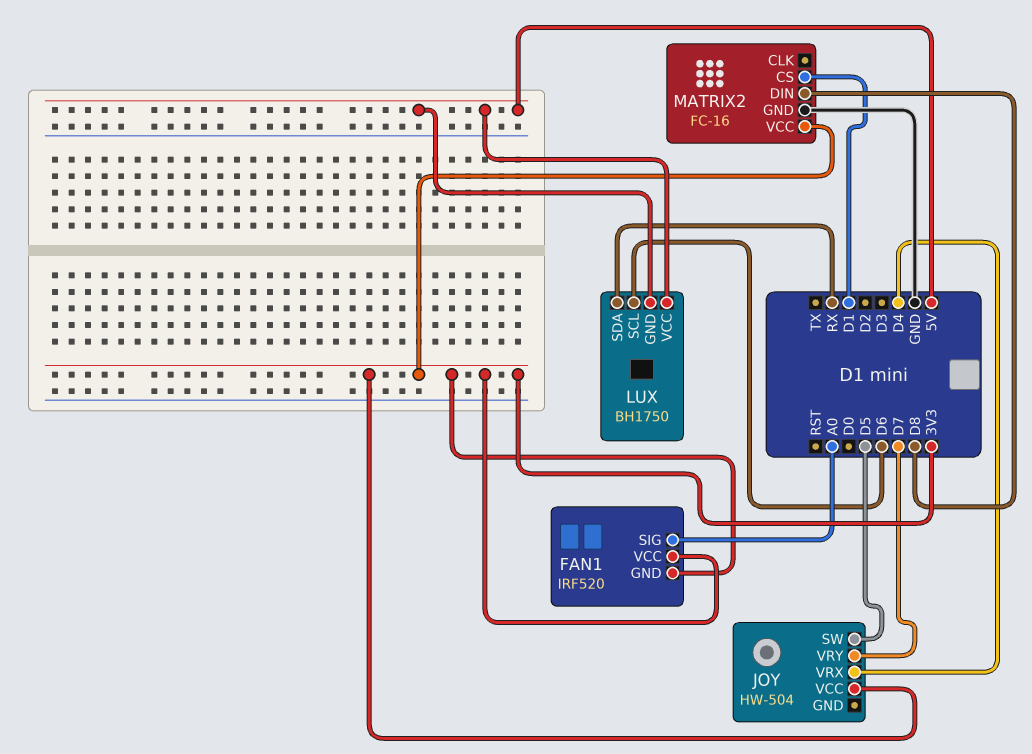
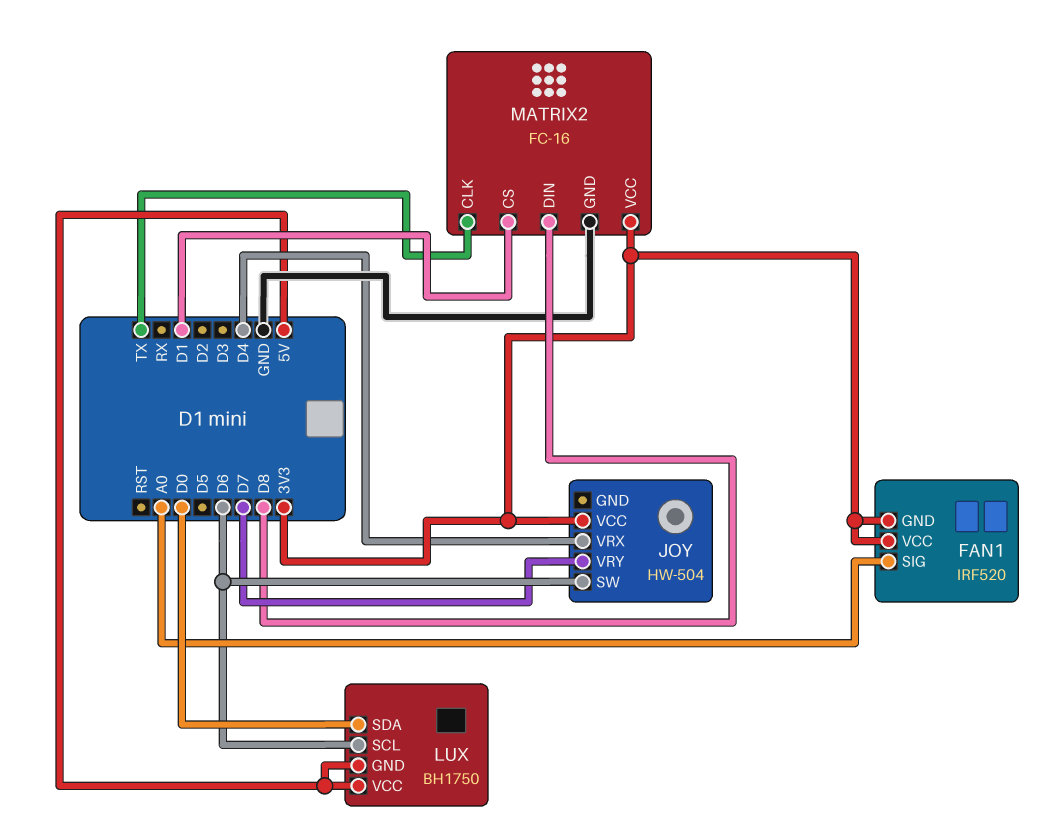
JOY pin SW: D5 -> D6
LUX pin SDA: RX -> D0
MATRIX2 pin CLK: none -> TX

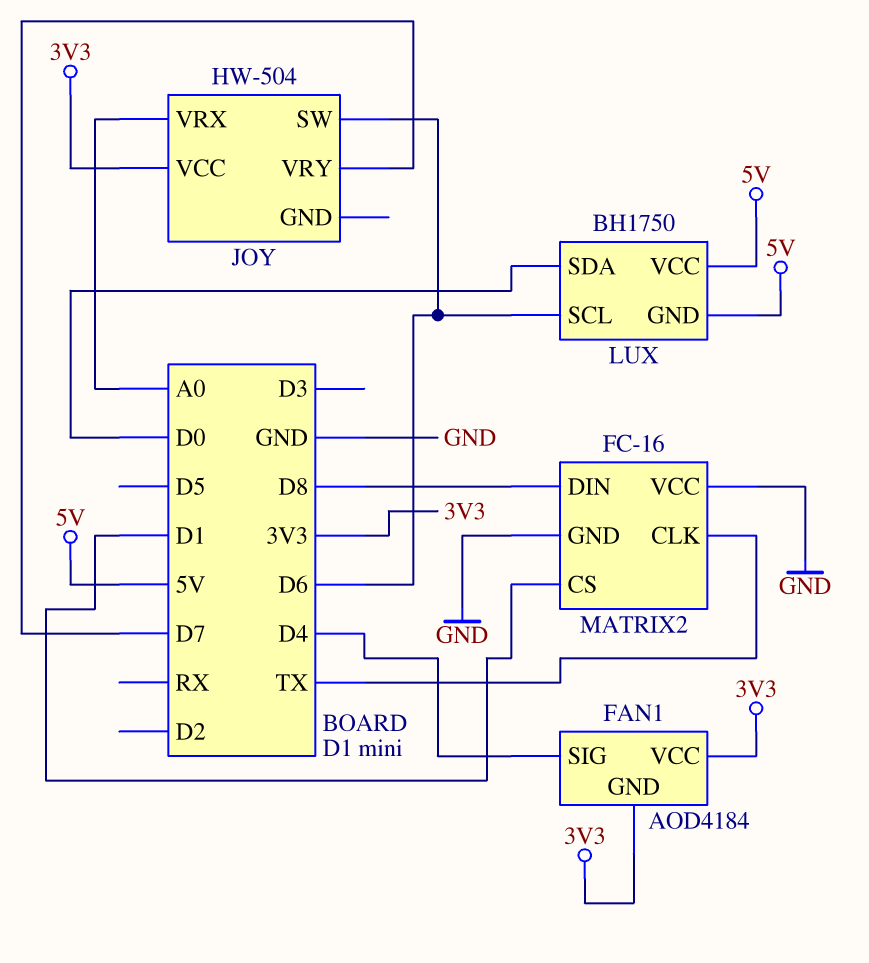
FAN1: IRF520 -> AOD4184
FAN1 pin SIG: A0 -> D4
JOY pin VRX: D4 -> A0
MATRIX2 pin VCC: 3V3 -> GND

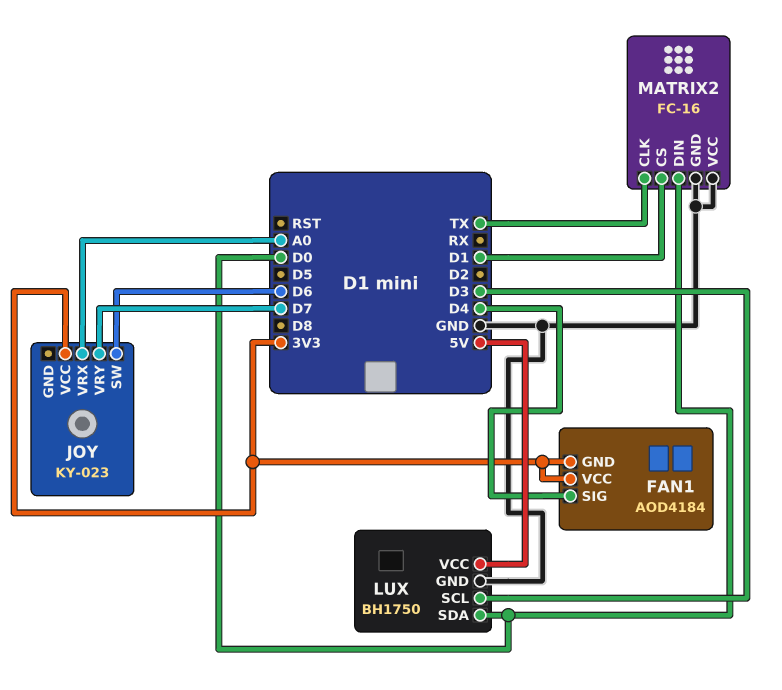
JOY: HW-504 -> KY-023
LUX pin GND: 5V -> GND
LUX pin SCL: D6 -> D3
MATRIX2 pin DIN: D8 -> D0

